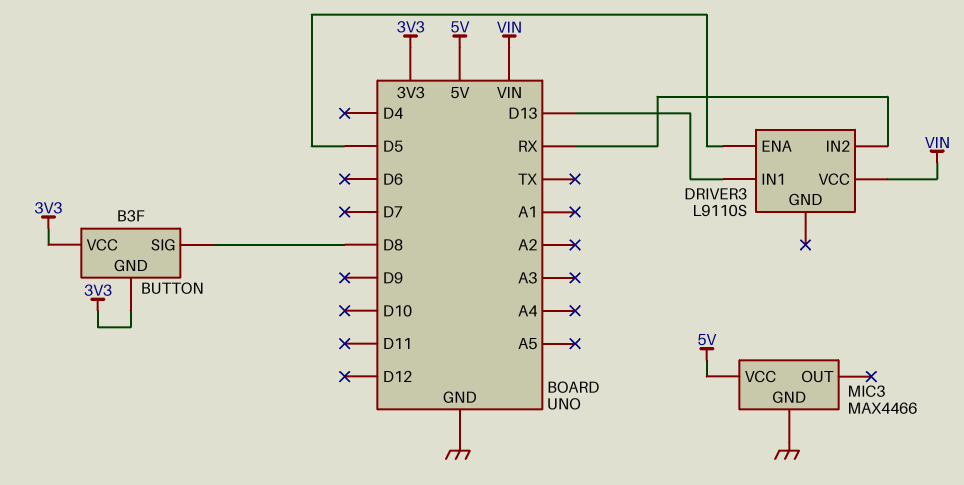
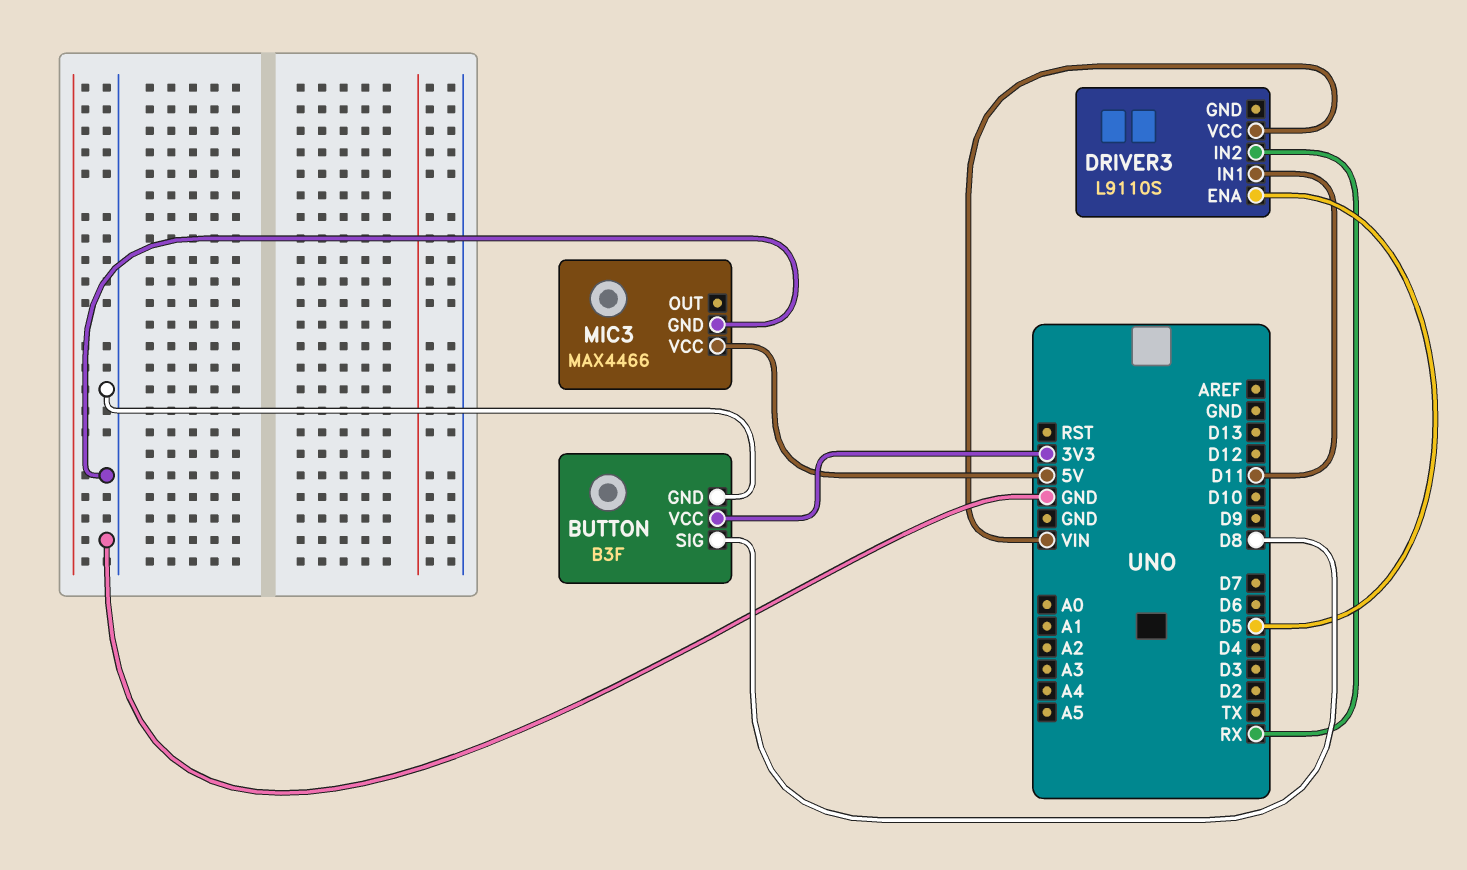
BUTTON pin GND: 3V3 -> GND
DRIVER3 pin IN1: D13 -> D11

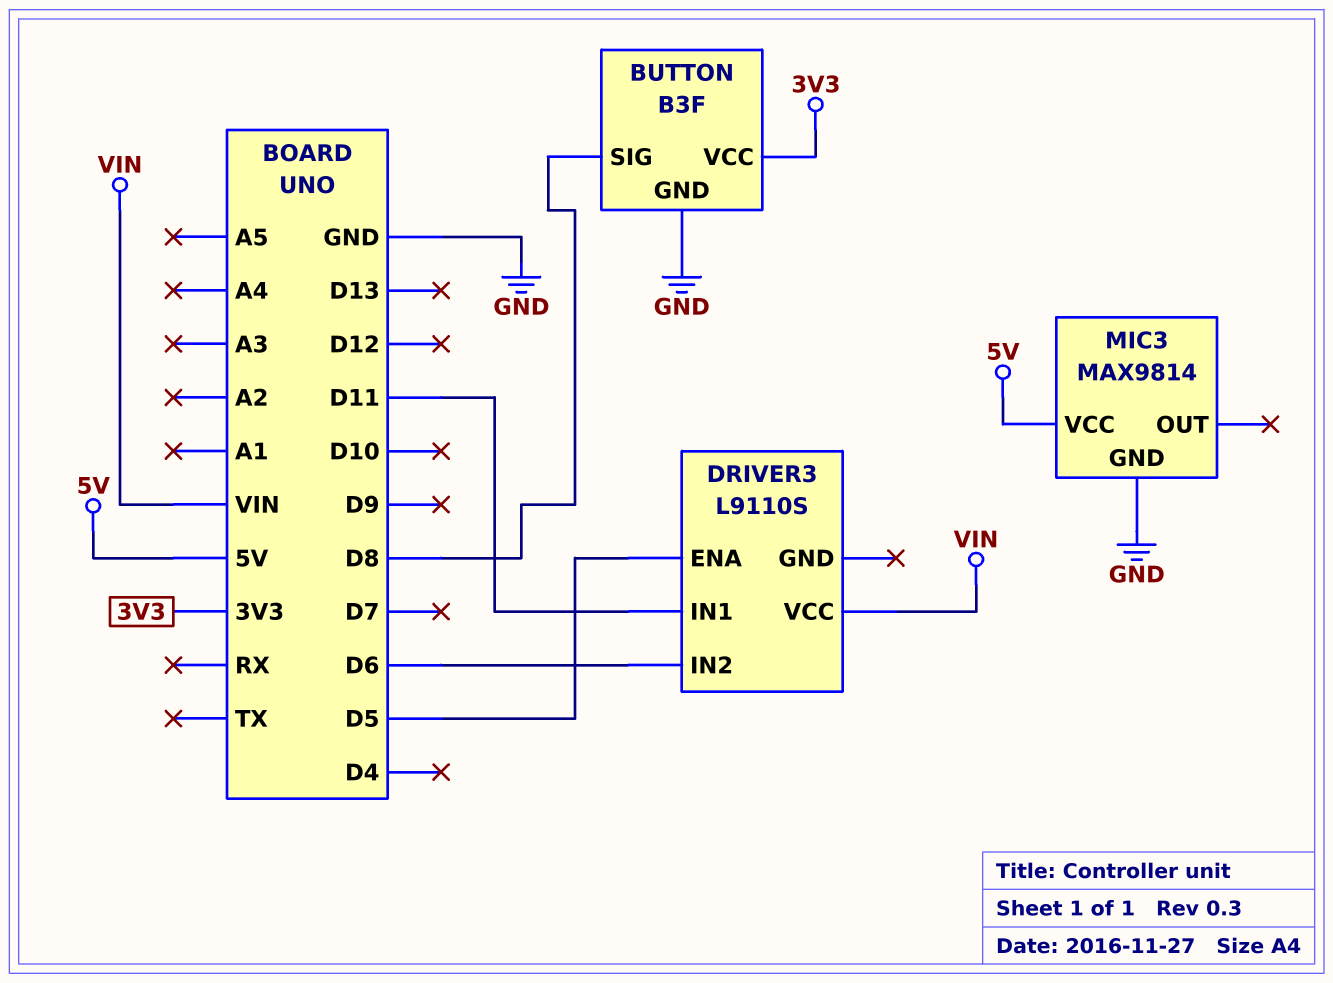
DRIVER3 pin IN2: RX -> D6
MIC3: MAX4466 -> MAX9814

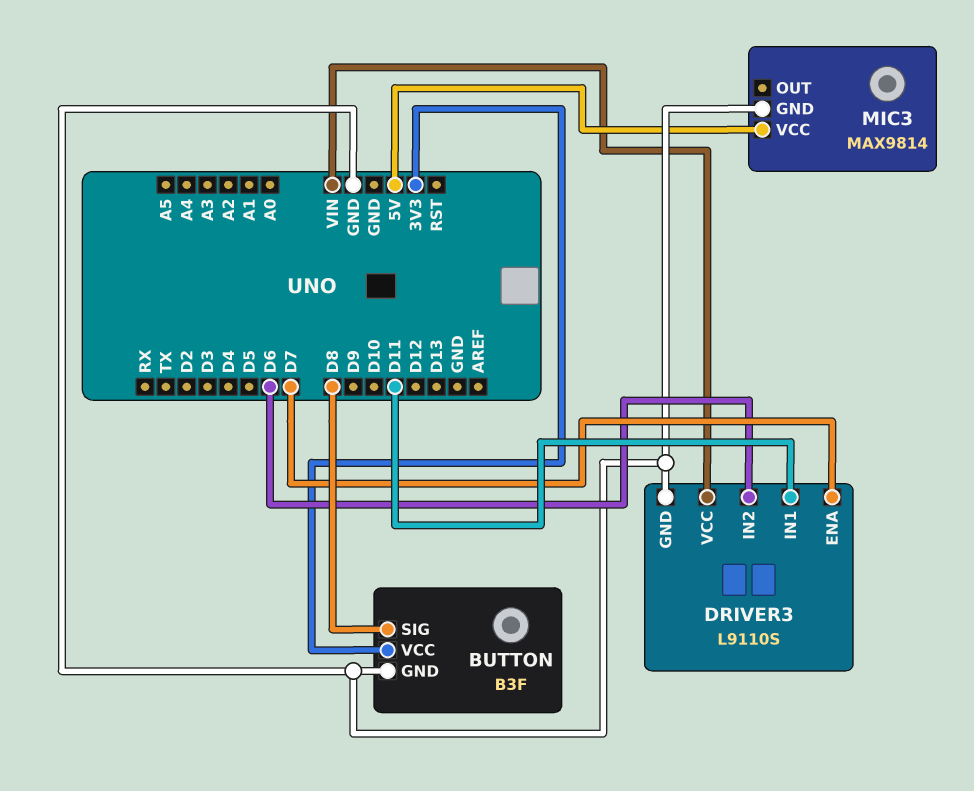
DRIVER3 pin ENA: D5 -> D7
DRIVER3 pin GND: none -> GND

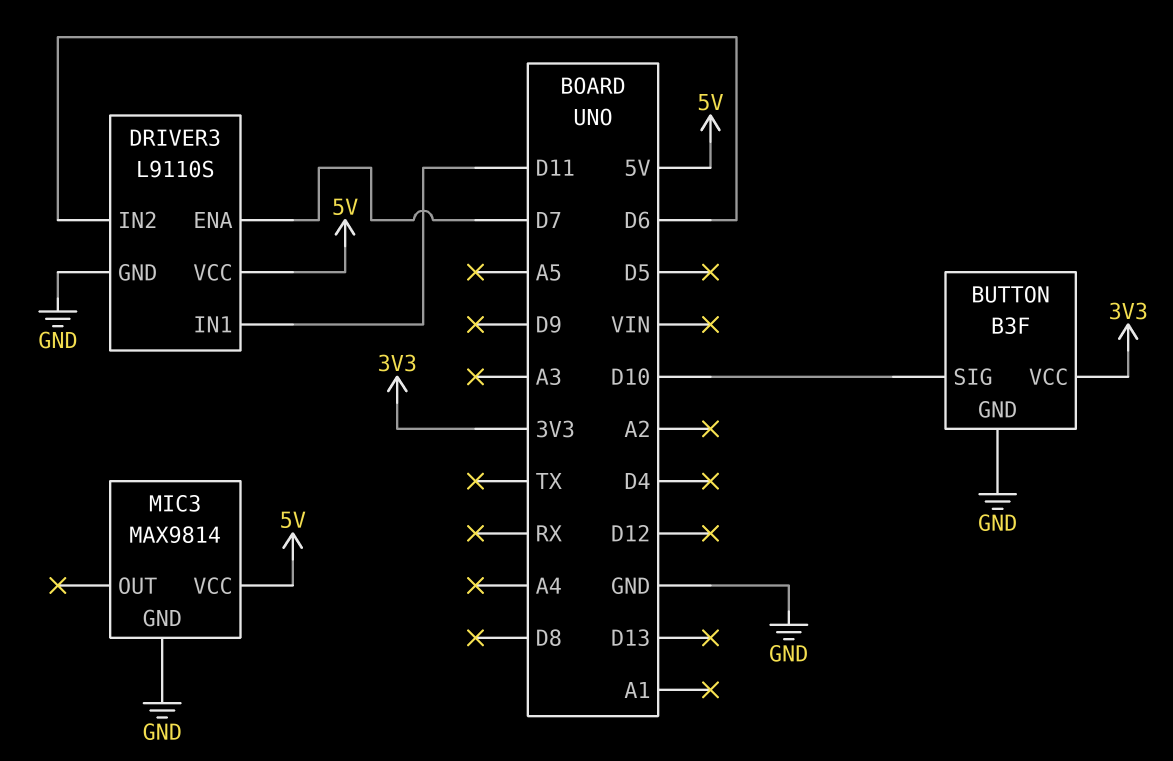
BUTTON pin SIG: D8 -> D10
DRIVER3 pin VCC: VIN -> 5V

